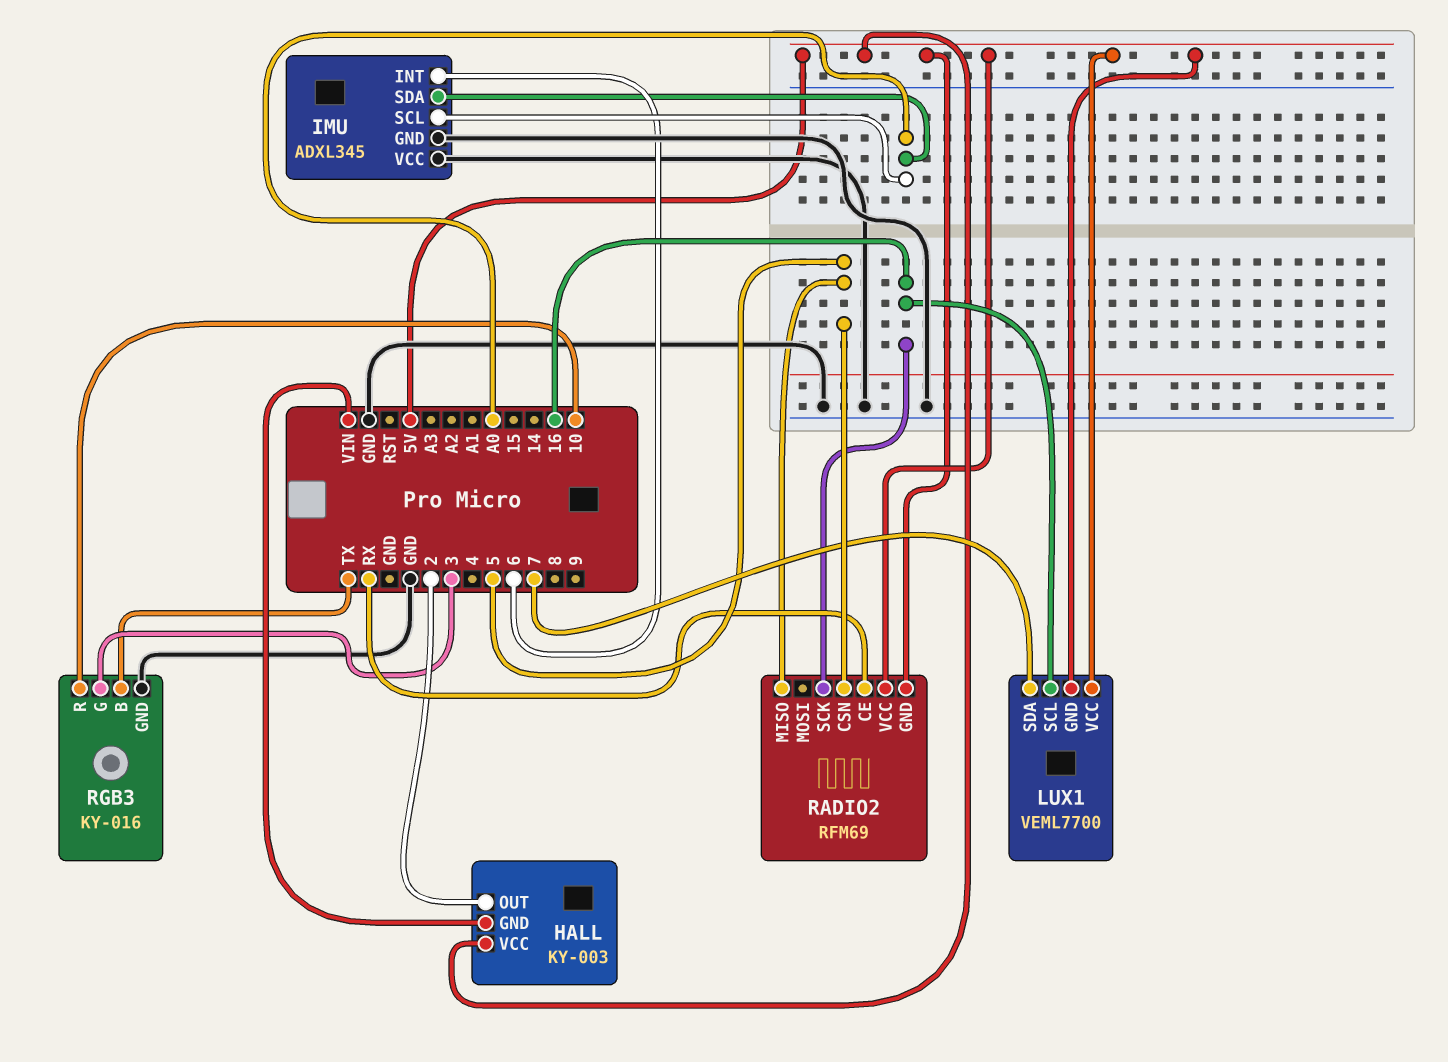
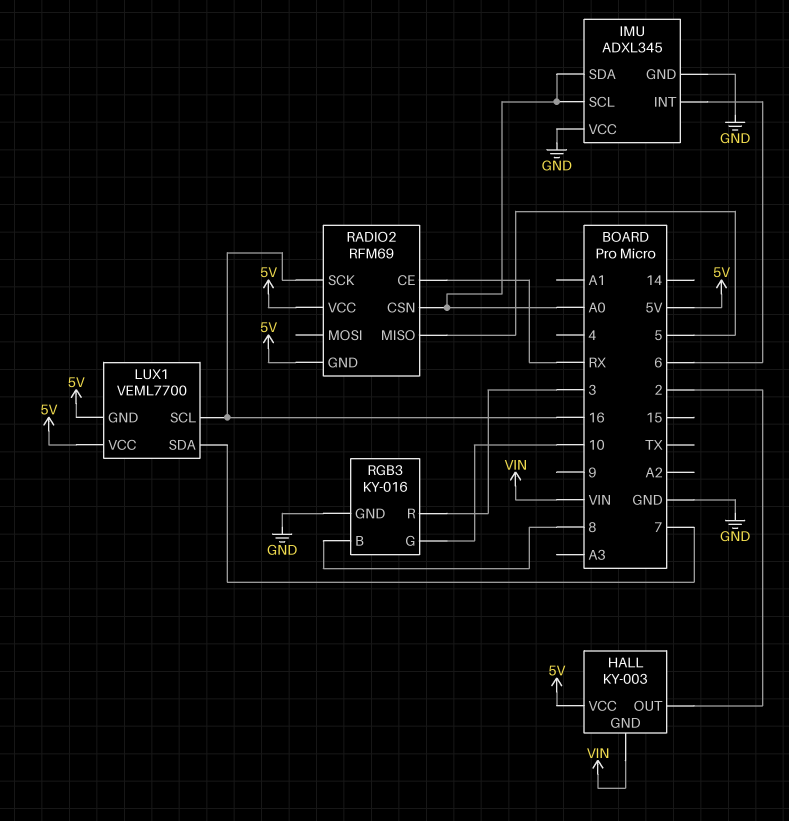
RADIO2 pin CSN: 5 -> A0
RGB3 pin B: TX -> 8
RGB3 pin G: 3 -> 10
RGB3 pin R: 10 -> 3

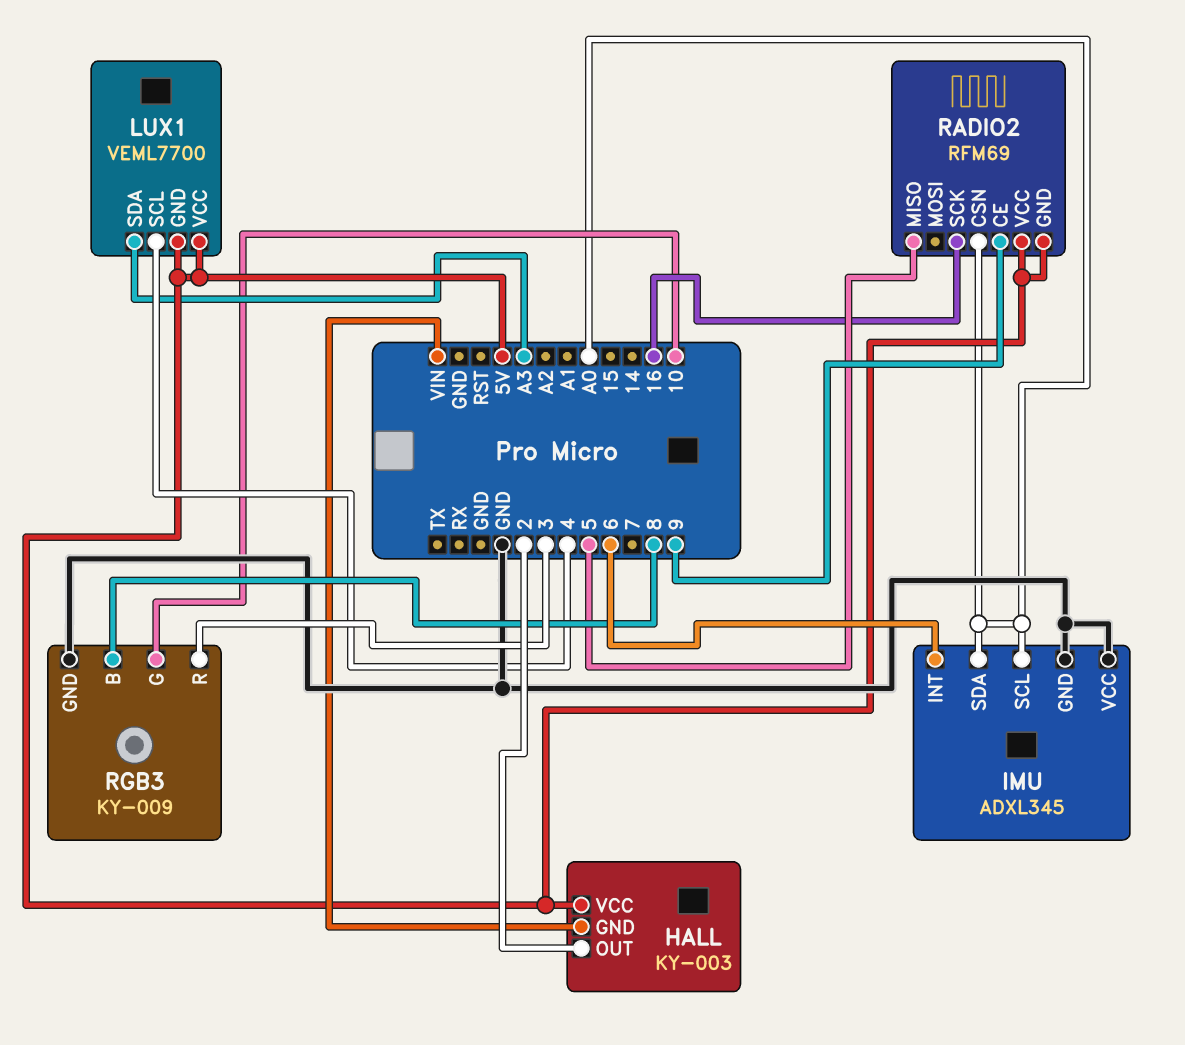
LUX1 pin SCL: 16 -> 4
LUX1 pin SDA: 7 -> A3
RADIO2 pin CE: RX -> 9
RGB3: KY-016 -> KY-009

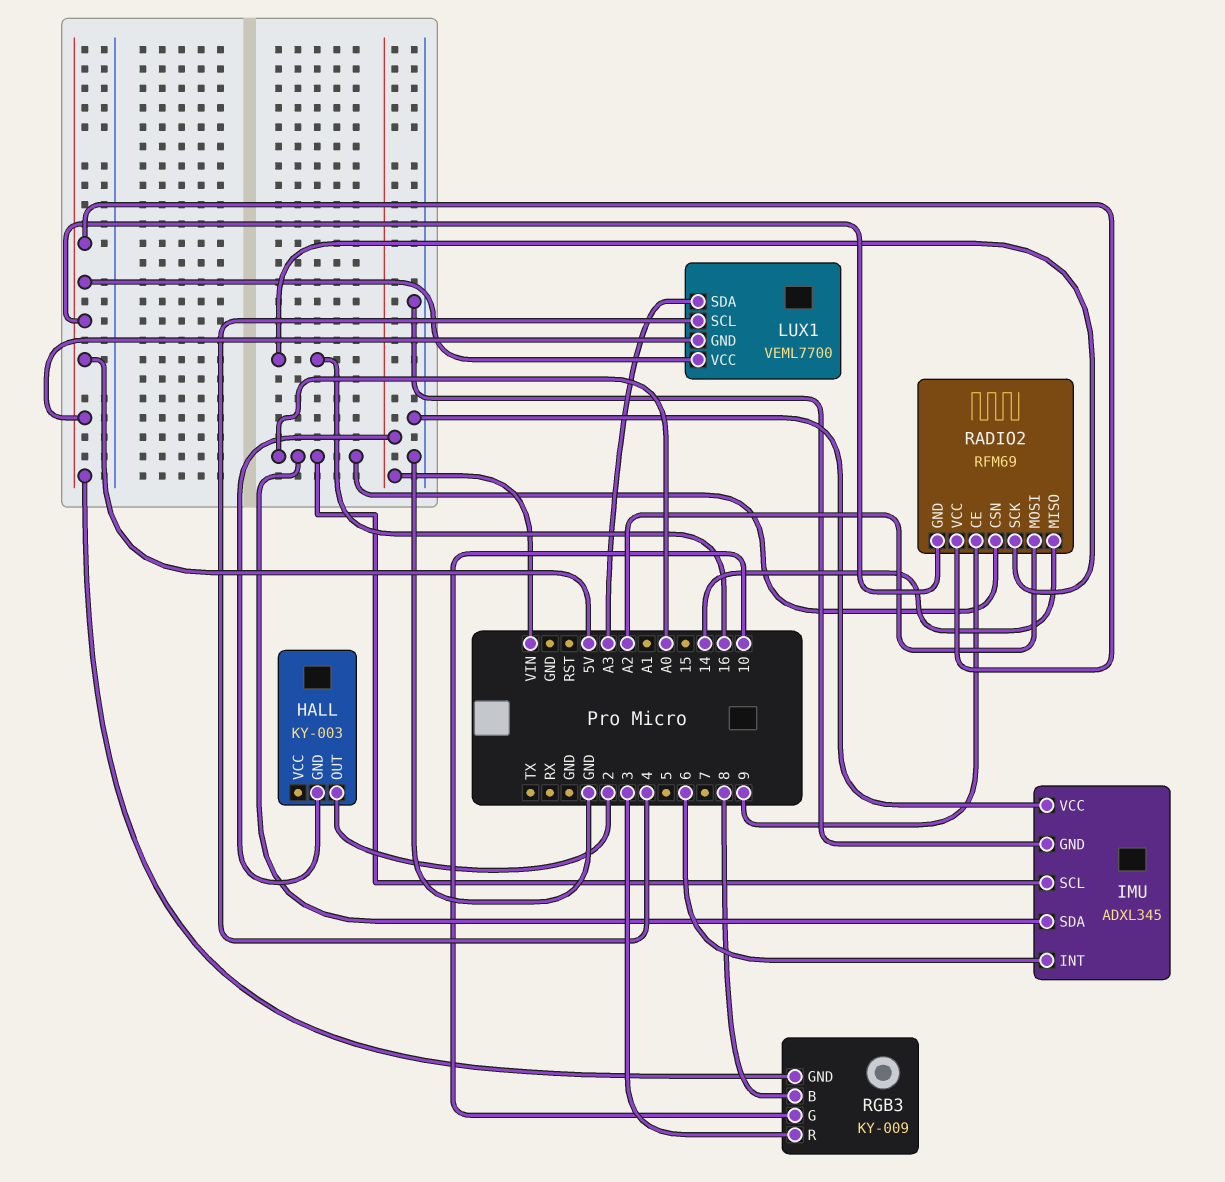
HALL pin VCC: 5V -> none
RADIO2 pin MISO: 5 -> 14
RADIO2 pin MOSI: none -> A2
RGB3 pin GND: GND -> 5V

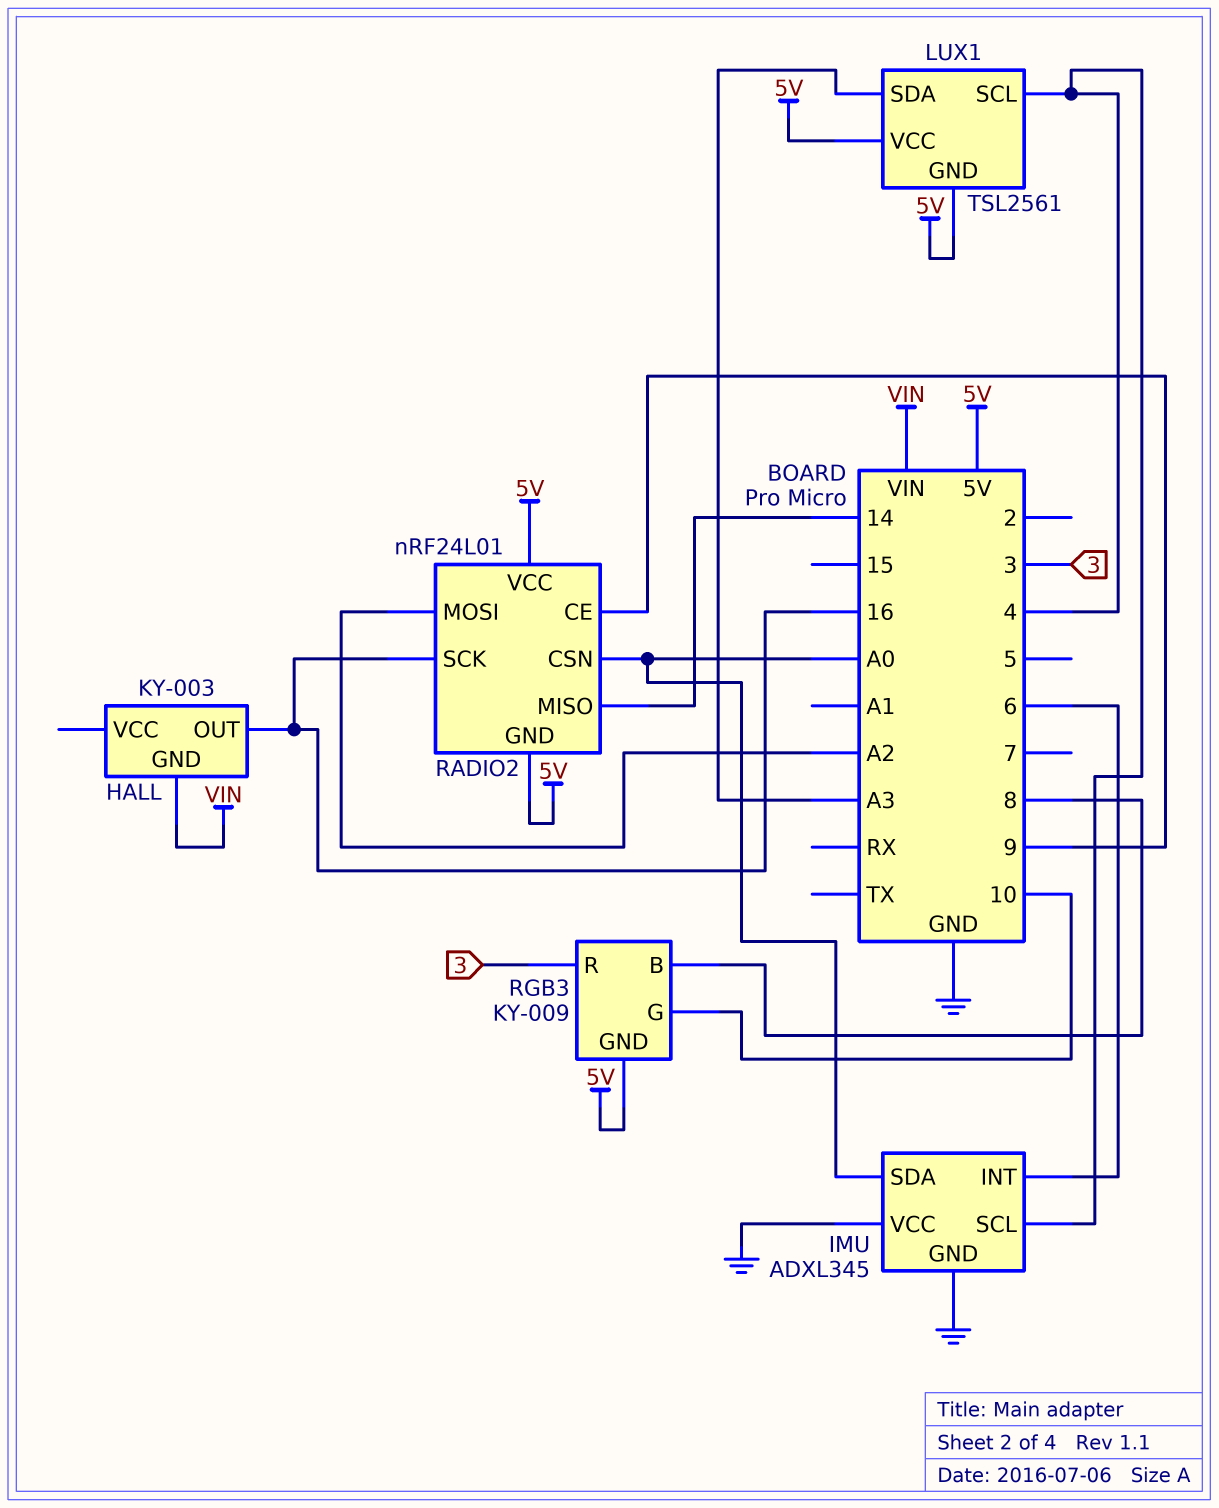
HALL pin OUT: 2 -> 16
IMU pin SCL: A0 -> 4
LUX1: VEML7700 -> TSL2561
RADIO2: RFM69 -> nRF24L01

